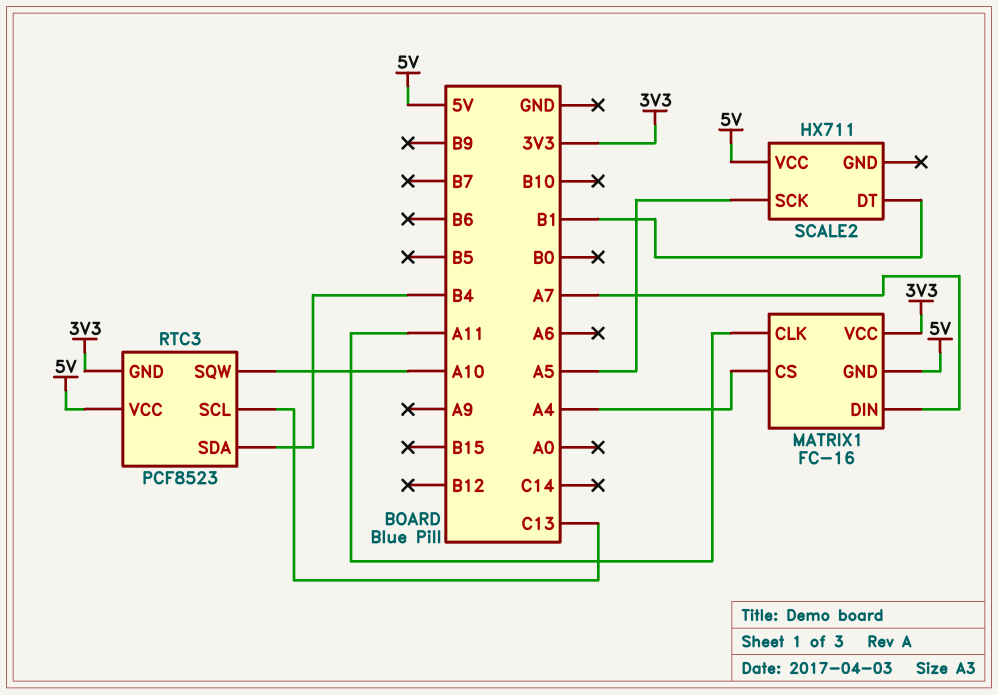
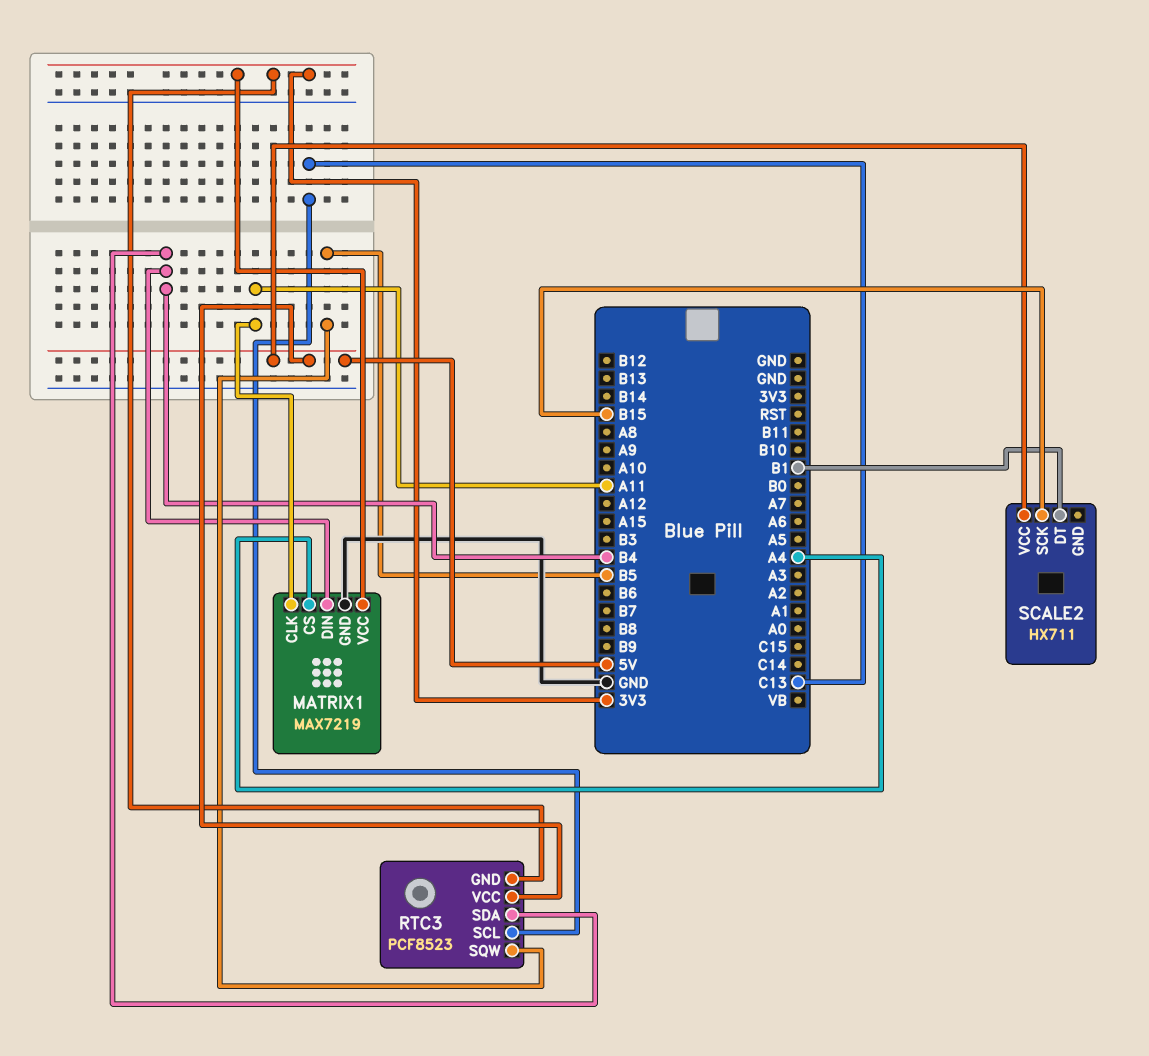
MATRIX1: FC-16 -> MAX7219
MATRIX1 pin DIN: A7 -> B4
MATRIX1 pin GND: 5V -> GND
RTC3 pin SQW: A10 -> B5
SCALE2 pin SCK: A5 -> B15

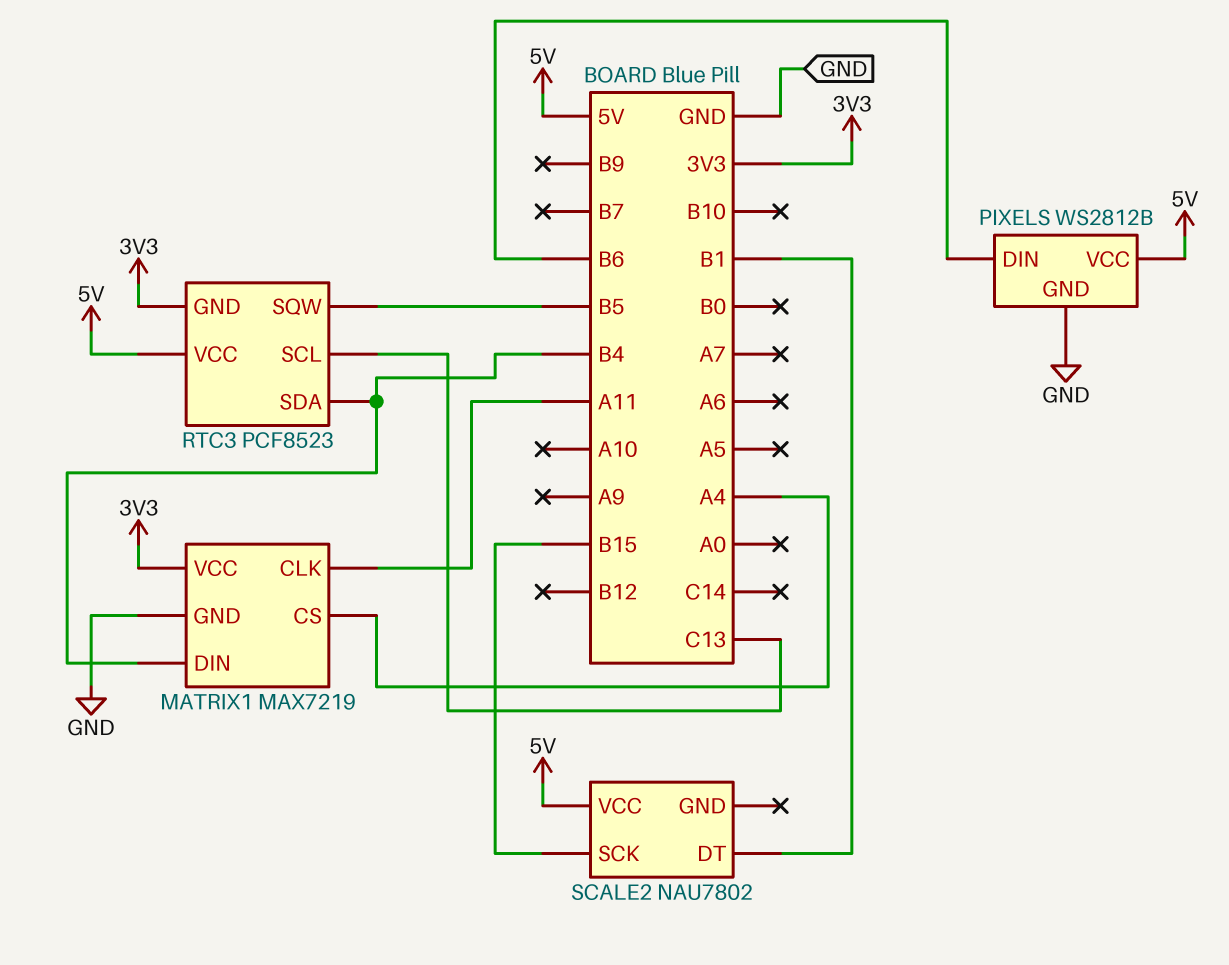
PIXELS: none -> WS2812B
PIXELS pin DIN: none -> B6
PIXELS pin GND: none -> GND
PIXELS pin VCC: none -> 5V
SCALE2: HX711 -> NAU7802

